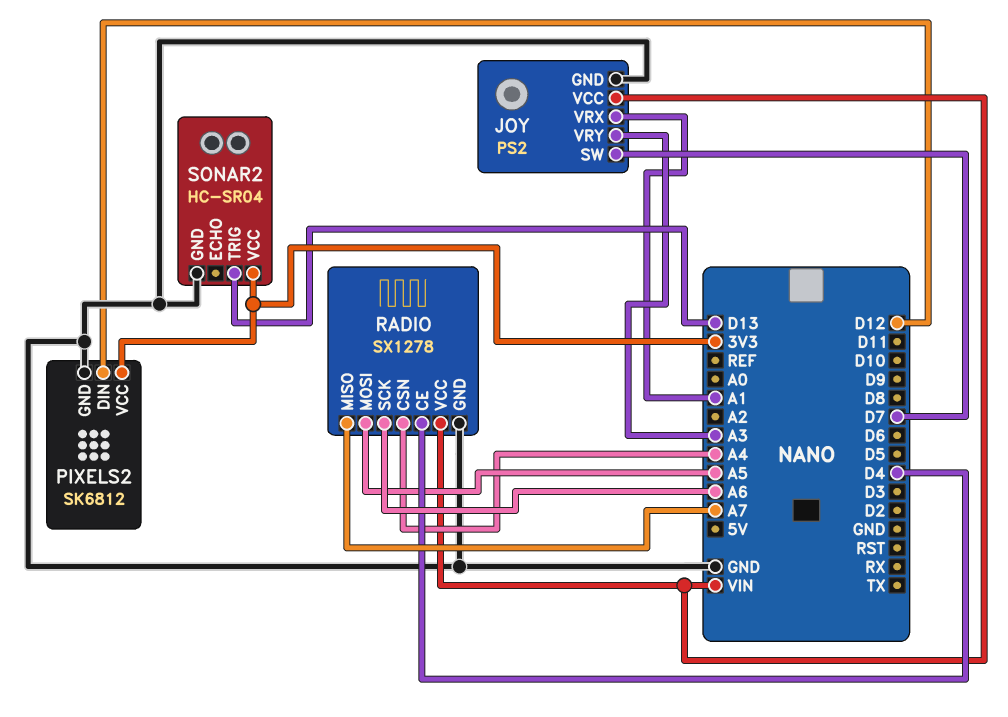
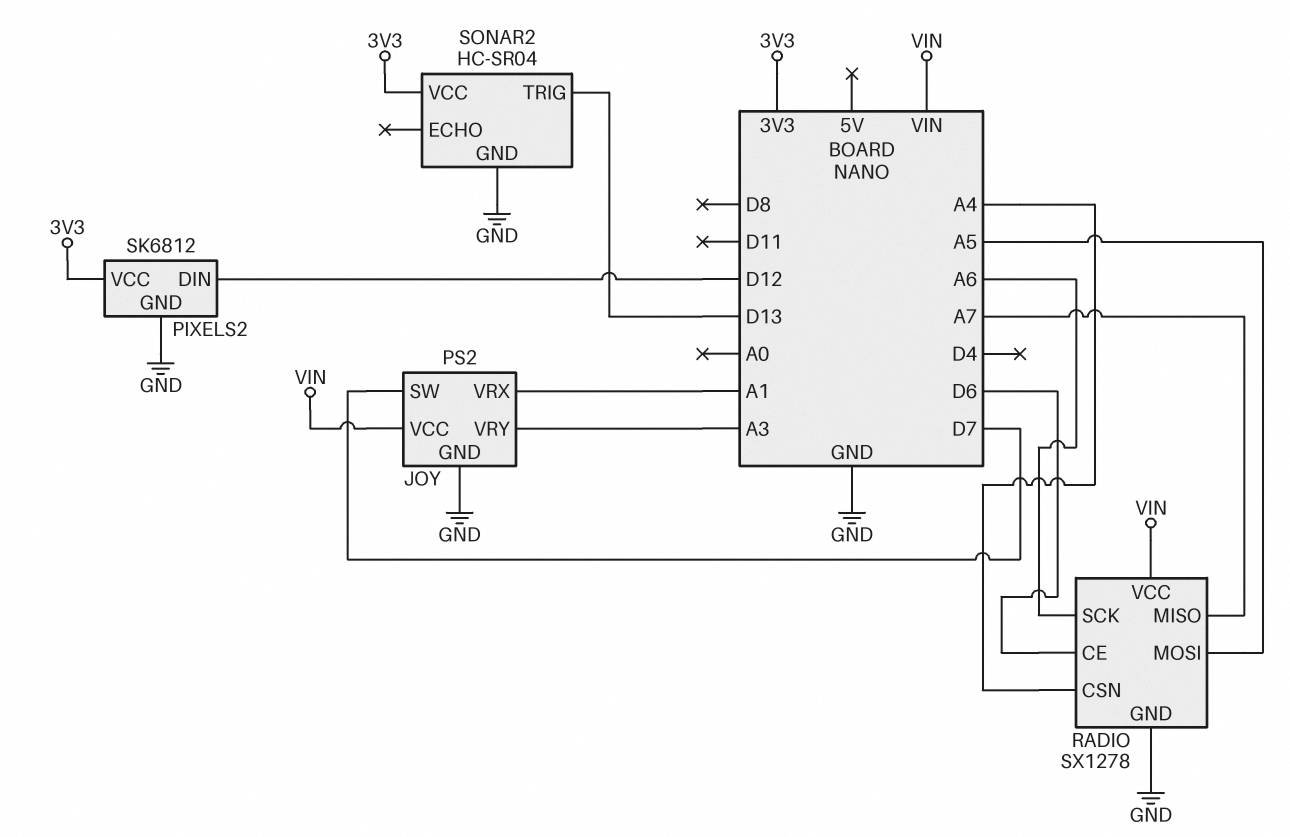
RADIO pin CE: D4 -> D6

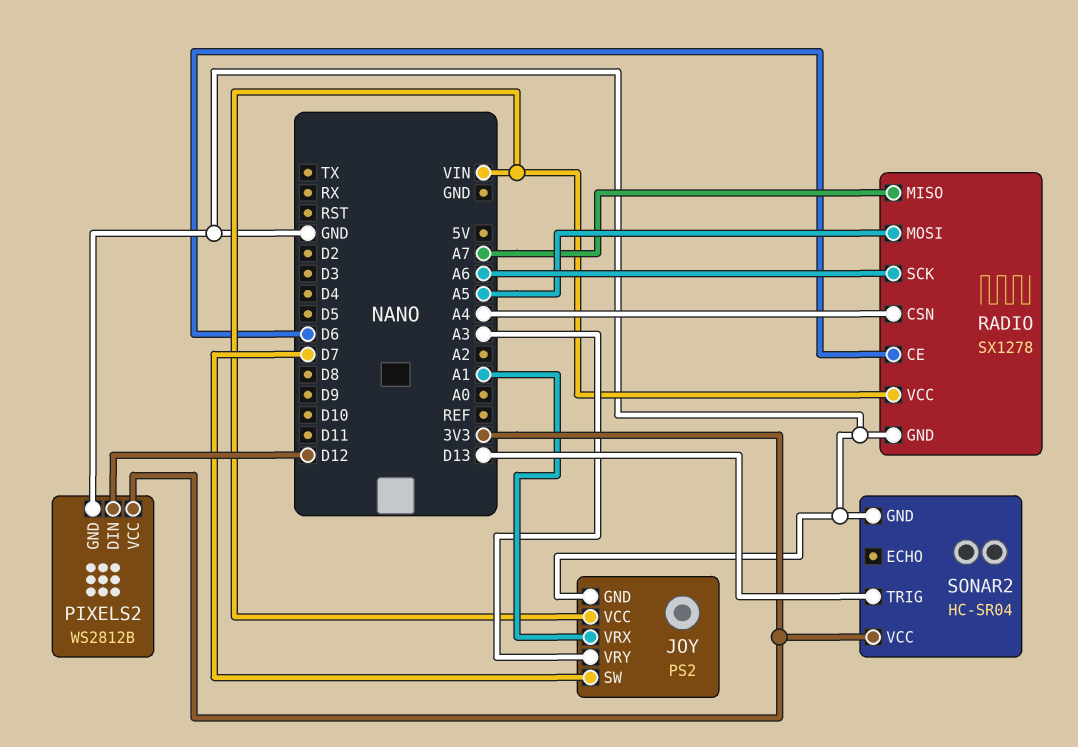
PIXELS2: SK6812 -> WS2812B

